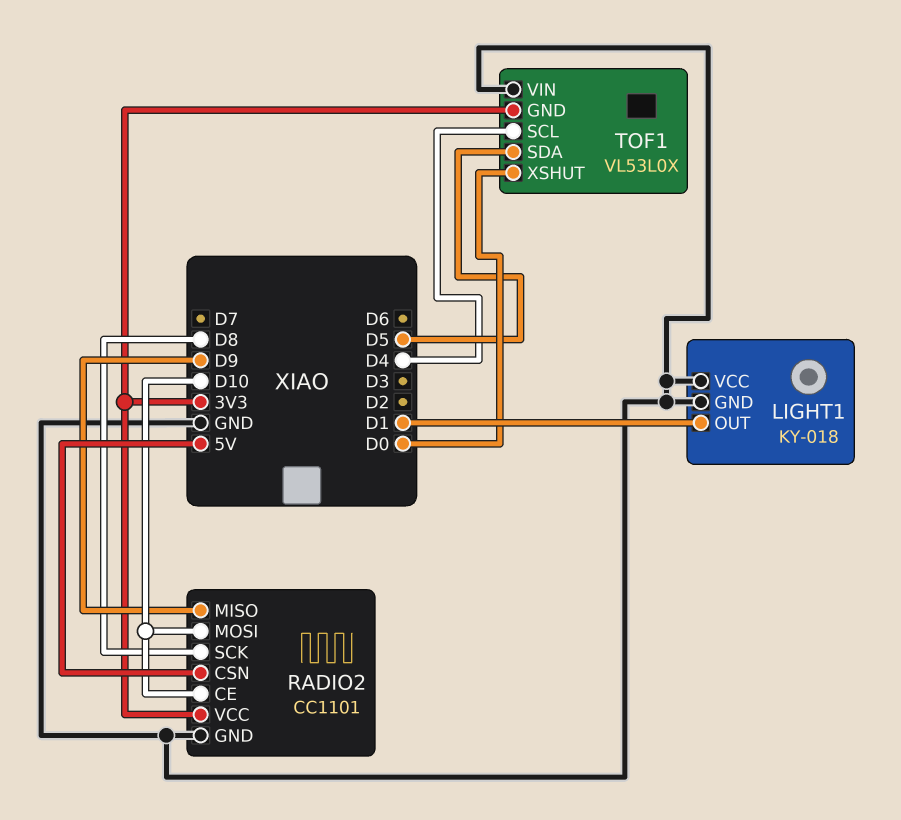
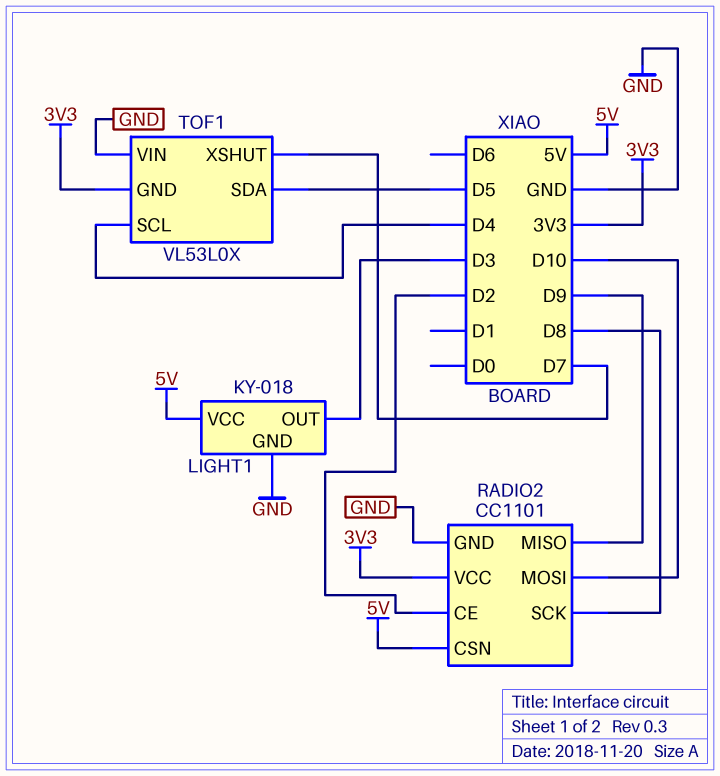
LIGHT1 pin OUT: D1 -> D3
LIGHT1 pin VCC: GND -> 5V
RADIO2 pin CE: D10 -> D2
TOF1 pin XSHUT: D0 -> D7

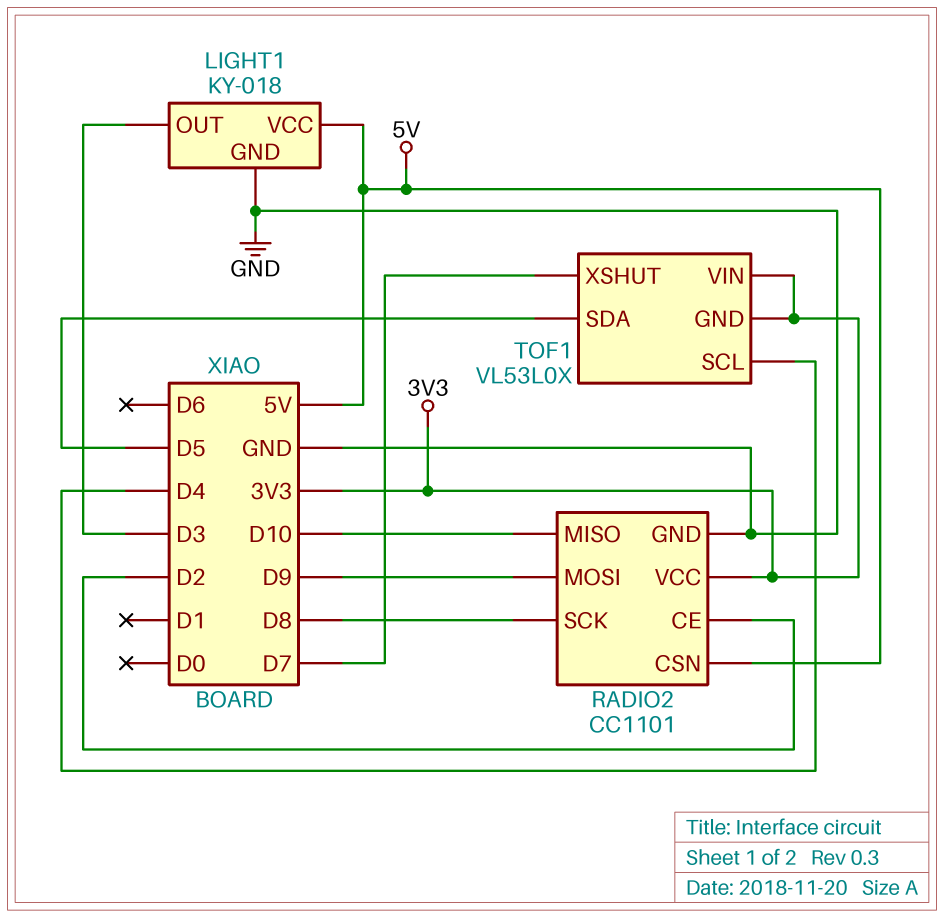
RADIO2 pin MISO: D9 -> D10
RADIO2 pin MOSI: D10 -> D9
TOF1 pin VIN: GND -> 3V3

